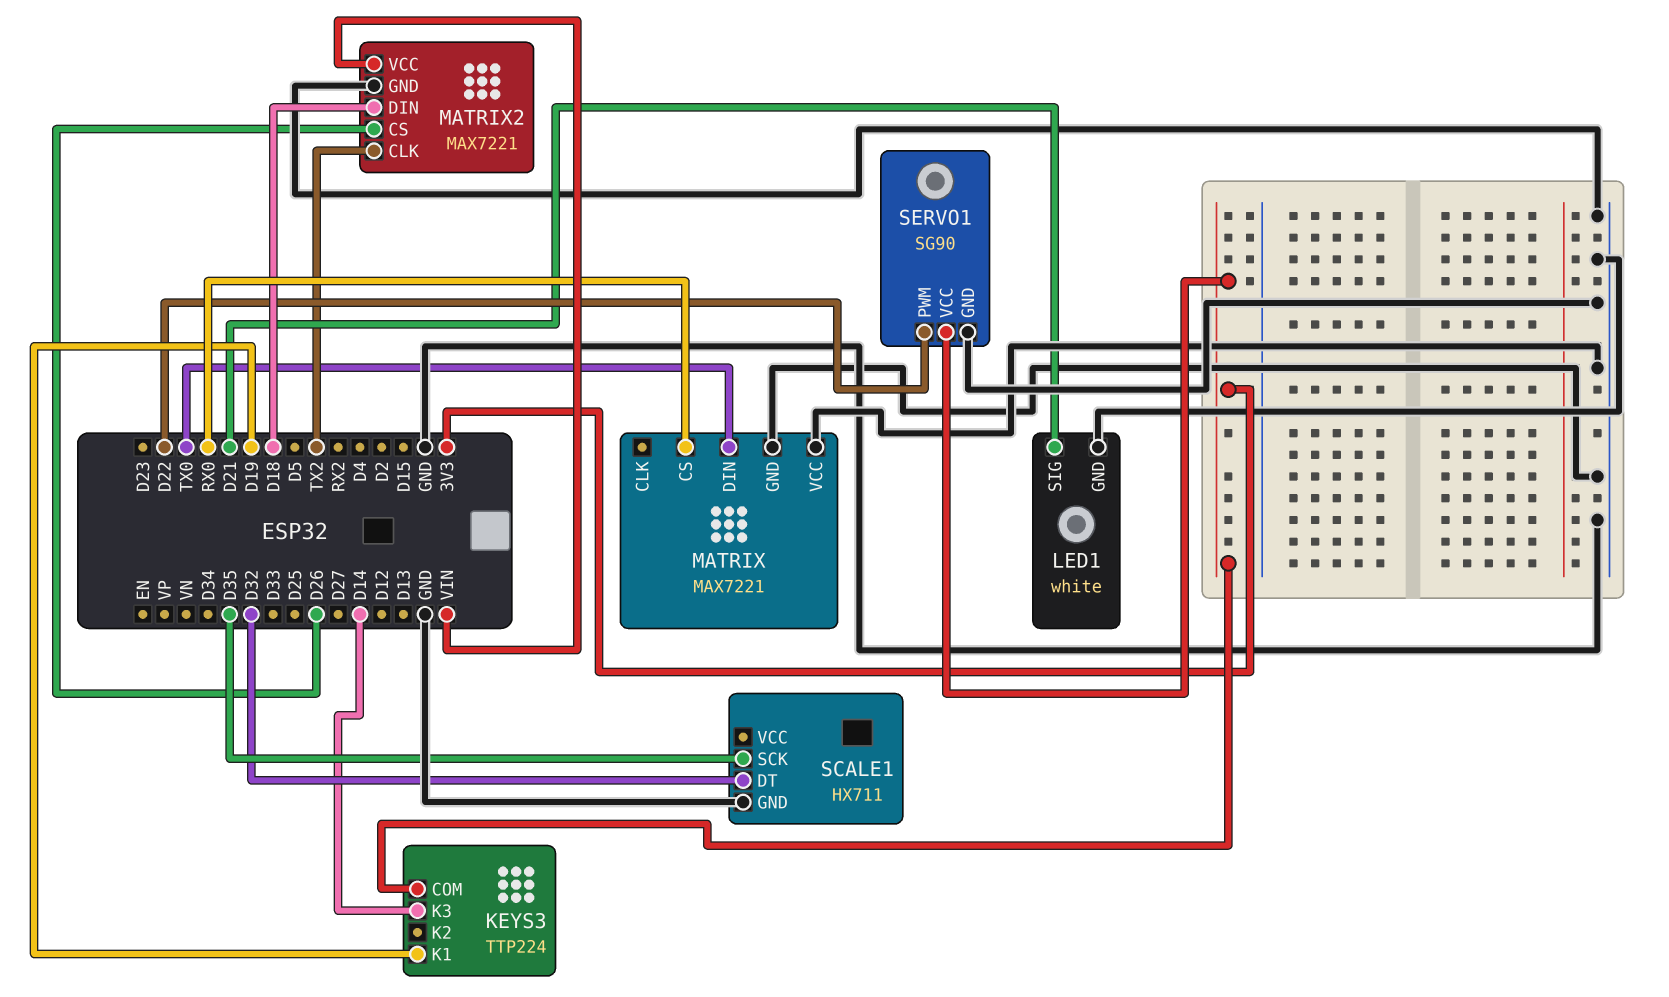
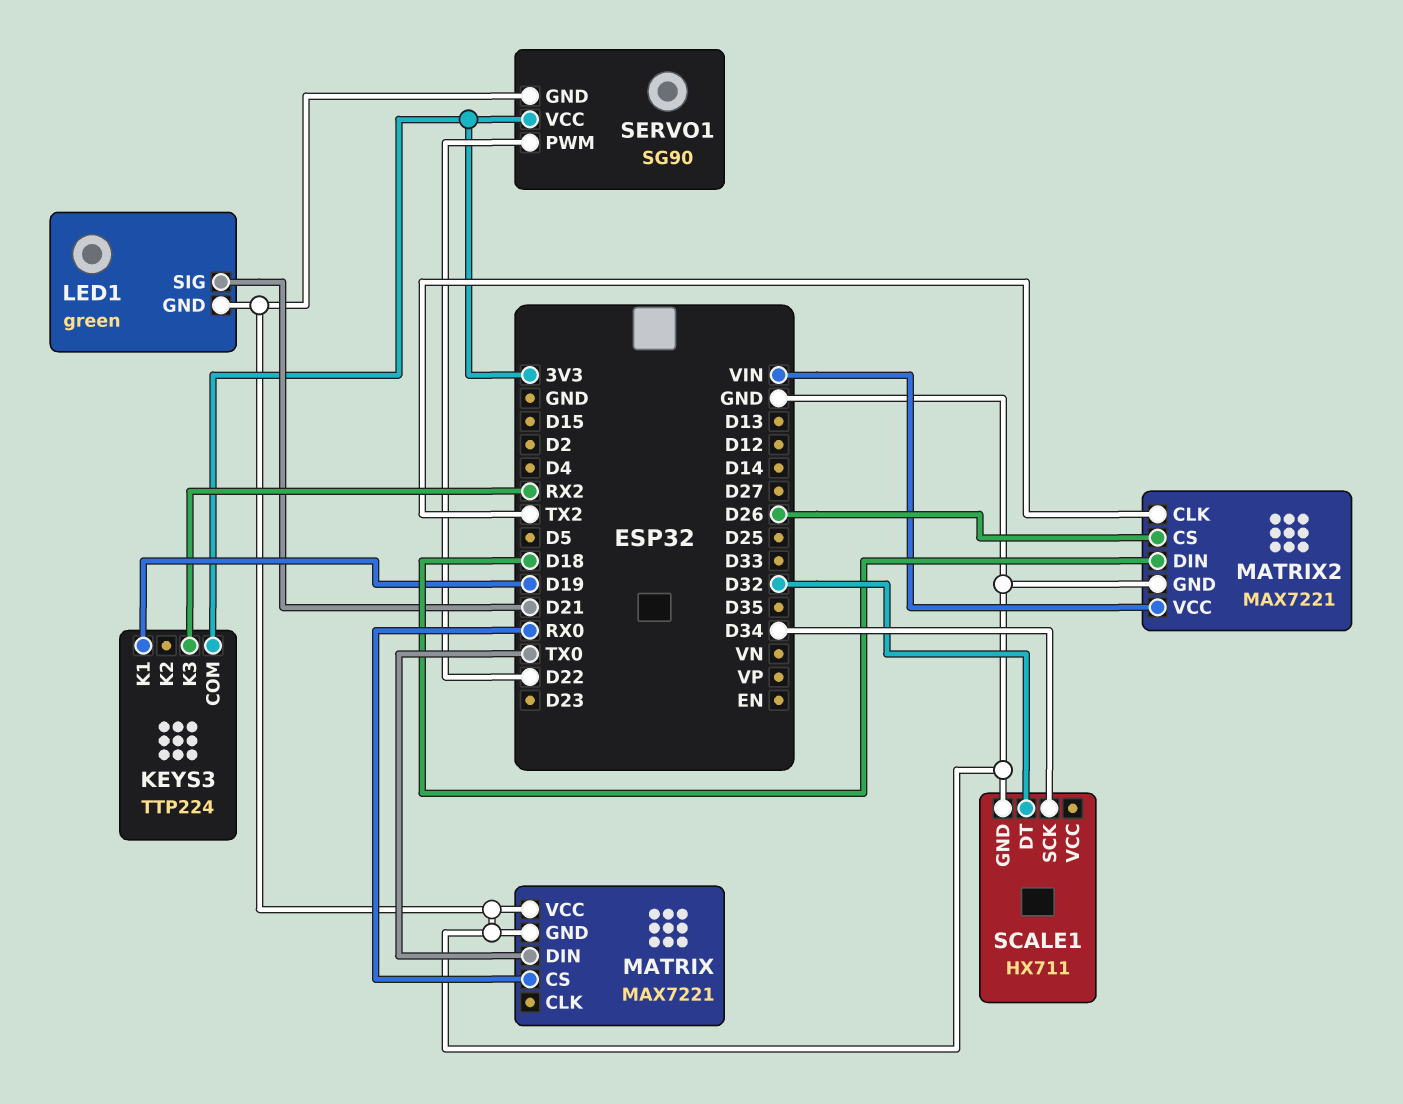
KEYS3 pin K3: D14 -> RX2
LED1: white -> green
SCALE1 pin SCK: D35 -> D34

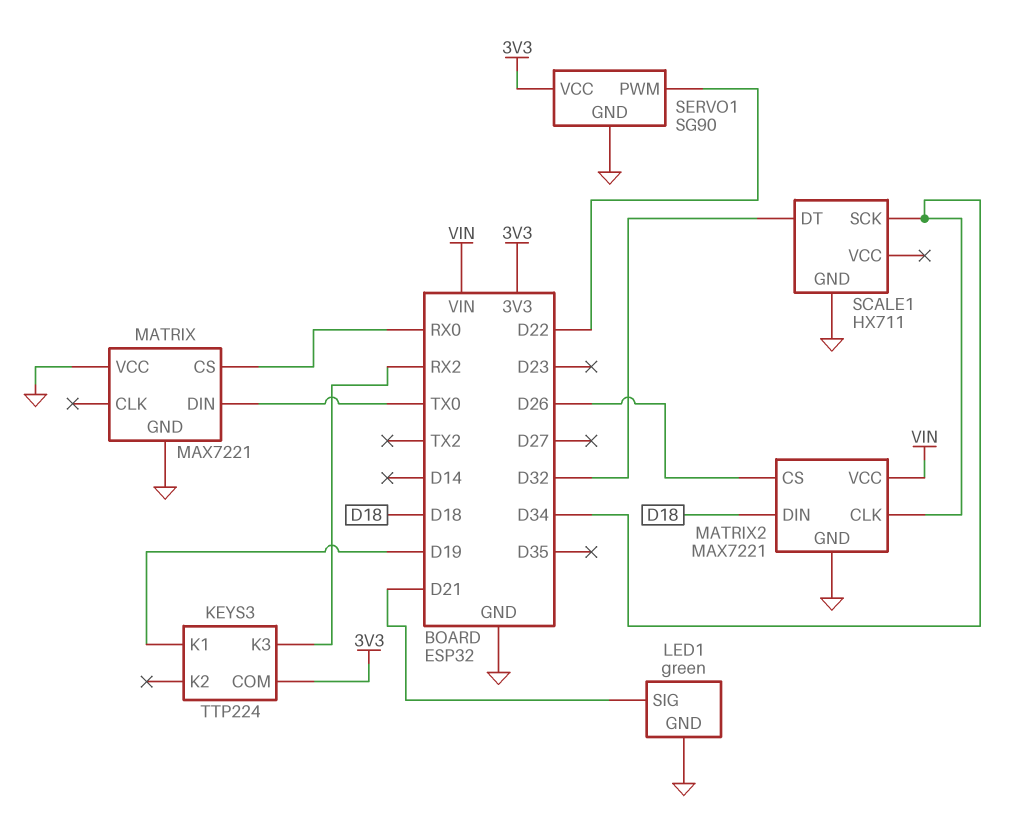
MATRIX2 pin CLK: TX2 -> D34

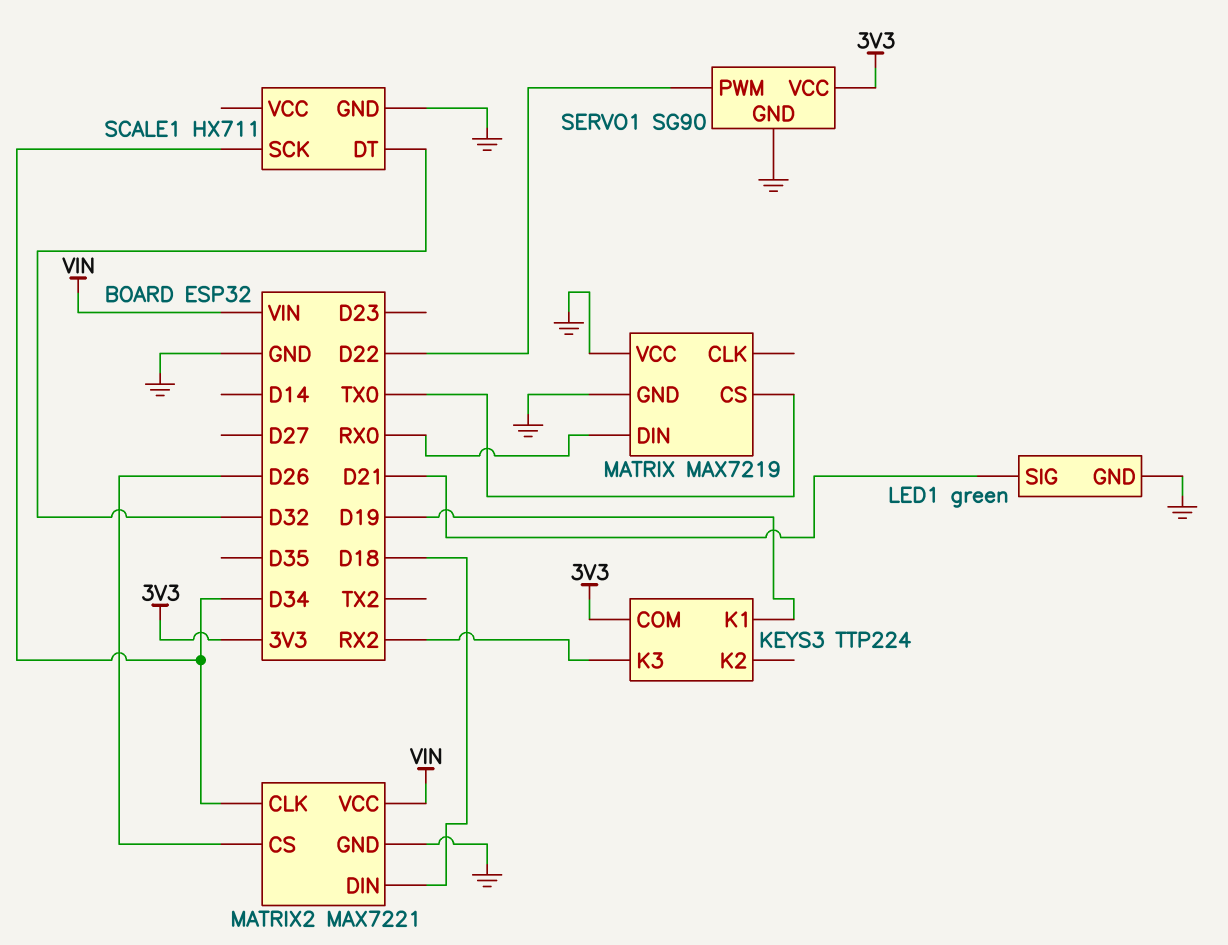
MATRIX: MAX7221 -> MAX7219
MATRIX pin CS: RX0 -> TX0
MATRIX pin DIN: TX0 -> RX0

